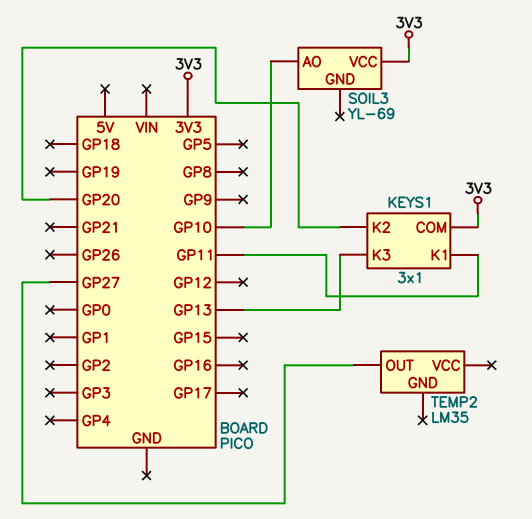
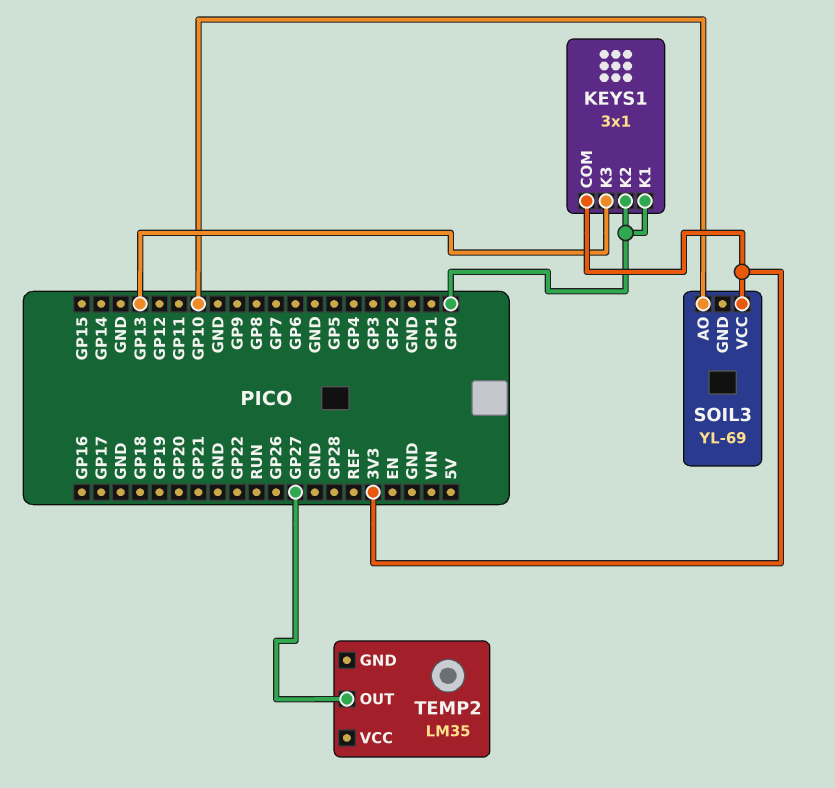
KEYS1 pin K1: GP11 -> GP0
KEYS1 pin K2: GP20 -> GP0

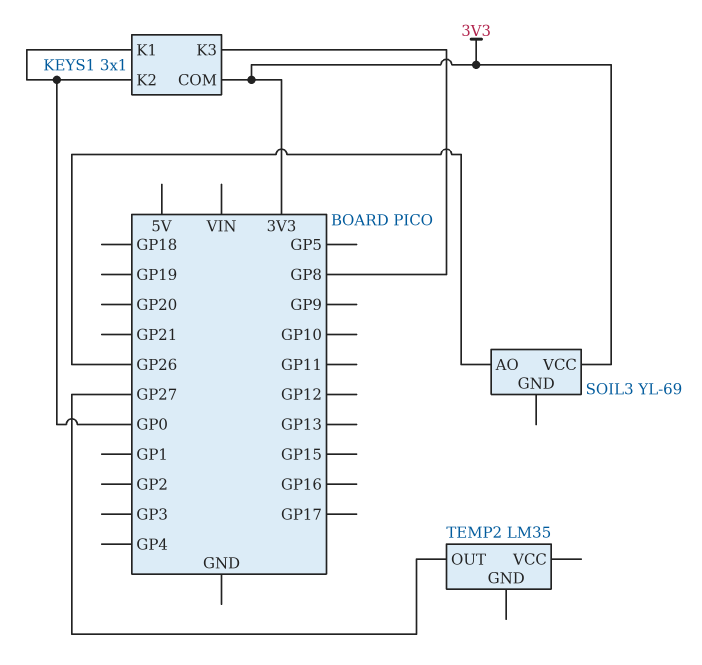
KEYS1 pin K3: GP13 -> GP8
SOIL3 pin AO: GP10 -> GP26

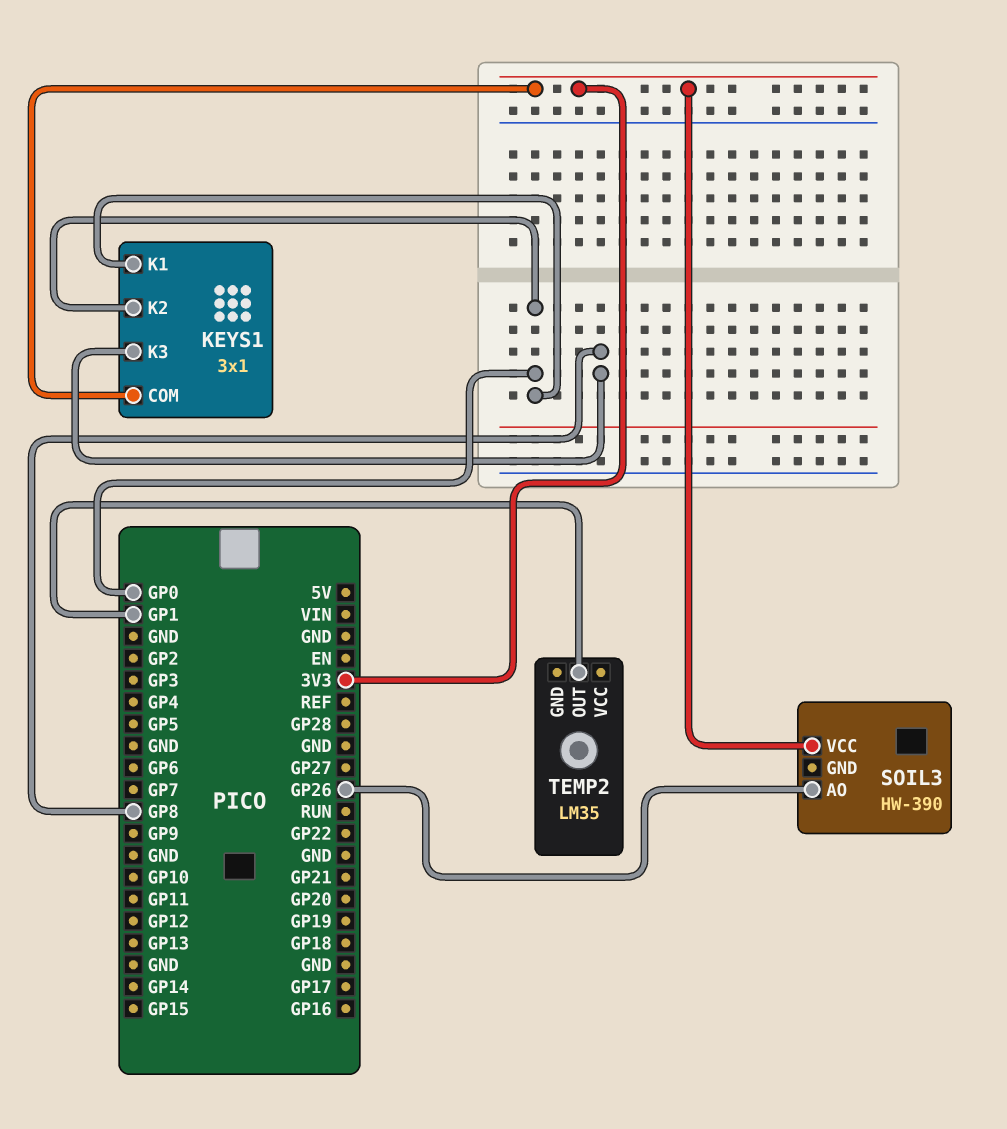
SOIL3: YL-69 -> HW-390
TEMP2 pin OUT: GP27 -> GP1

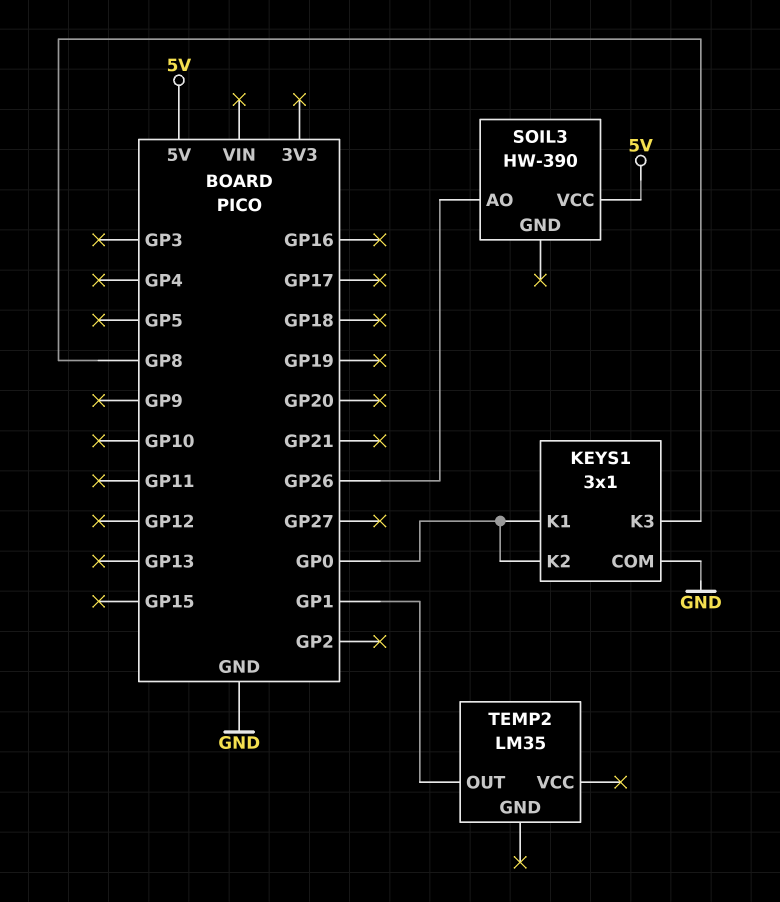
KEYS1 pin COM: 3V3 -> GND
SOIL3 pin VCC: 3V3 -> 5V

